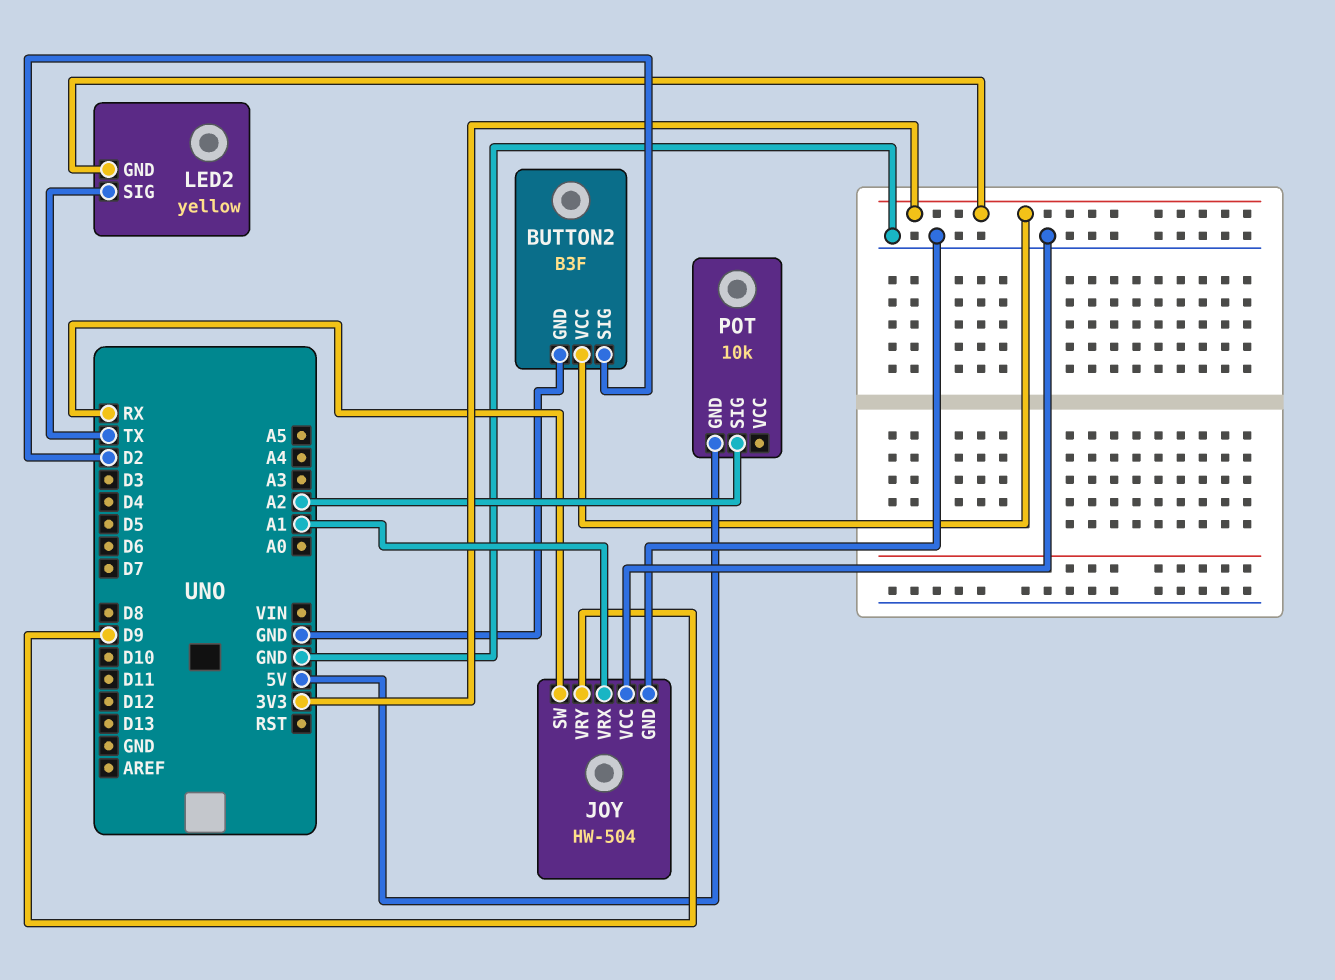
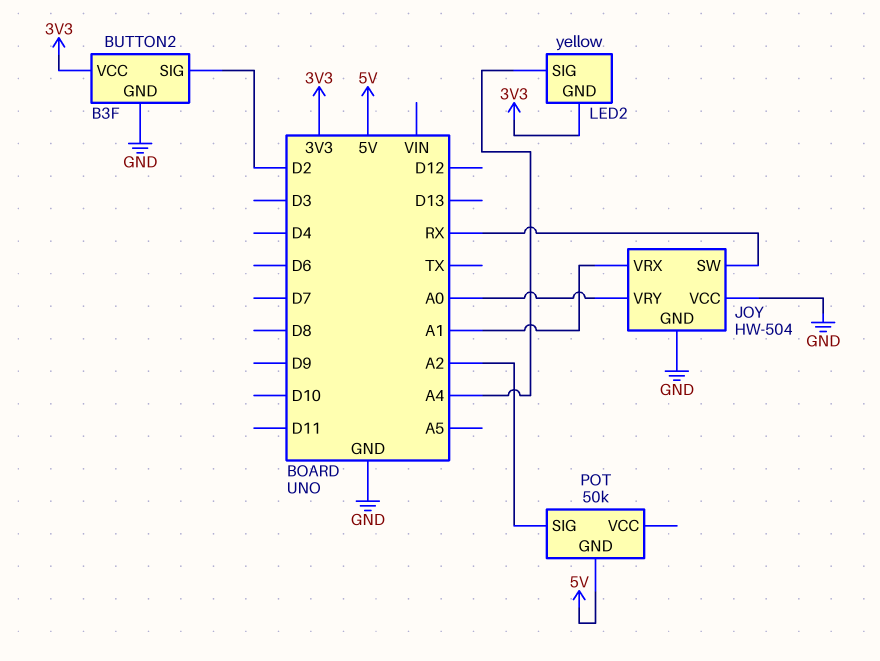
JOY pin VRY: D9 -> A0
LED2 pin SIG: TX -> A4
POT: 10k -> 50k

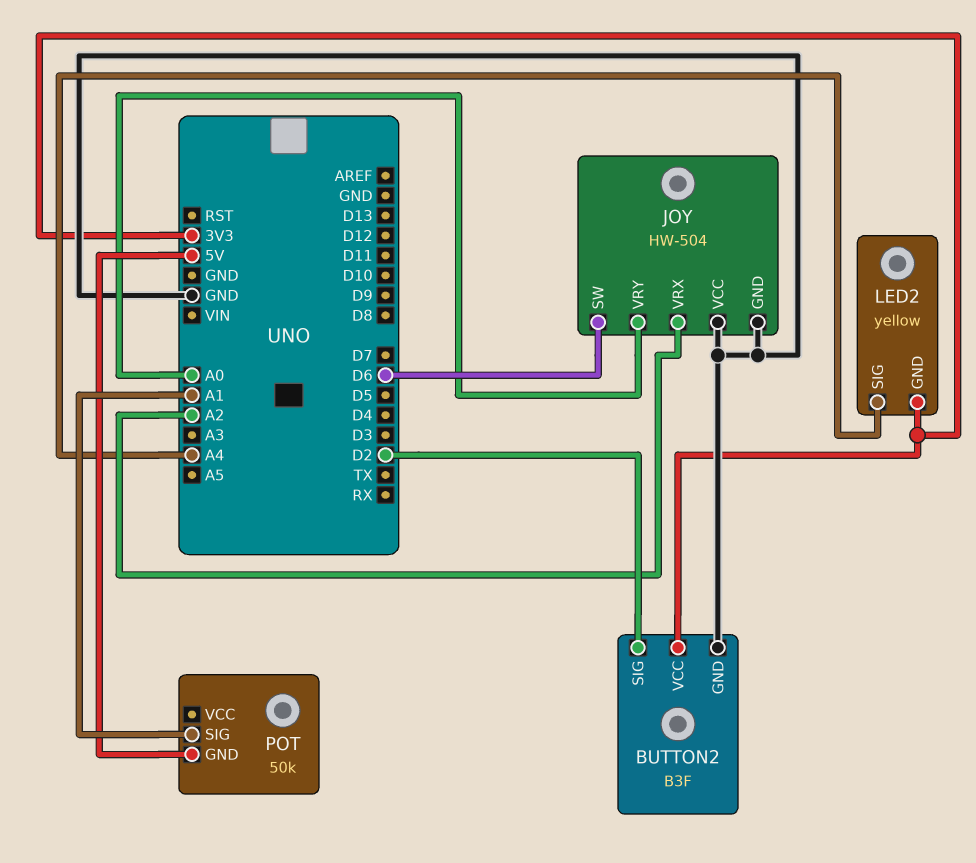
JOY pin SW: RX -> D6
JOY pin VRX: A1 -> A2
POT pin SIG: A2 -> A1

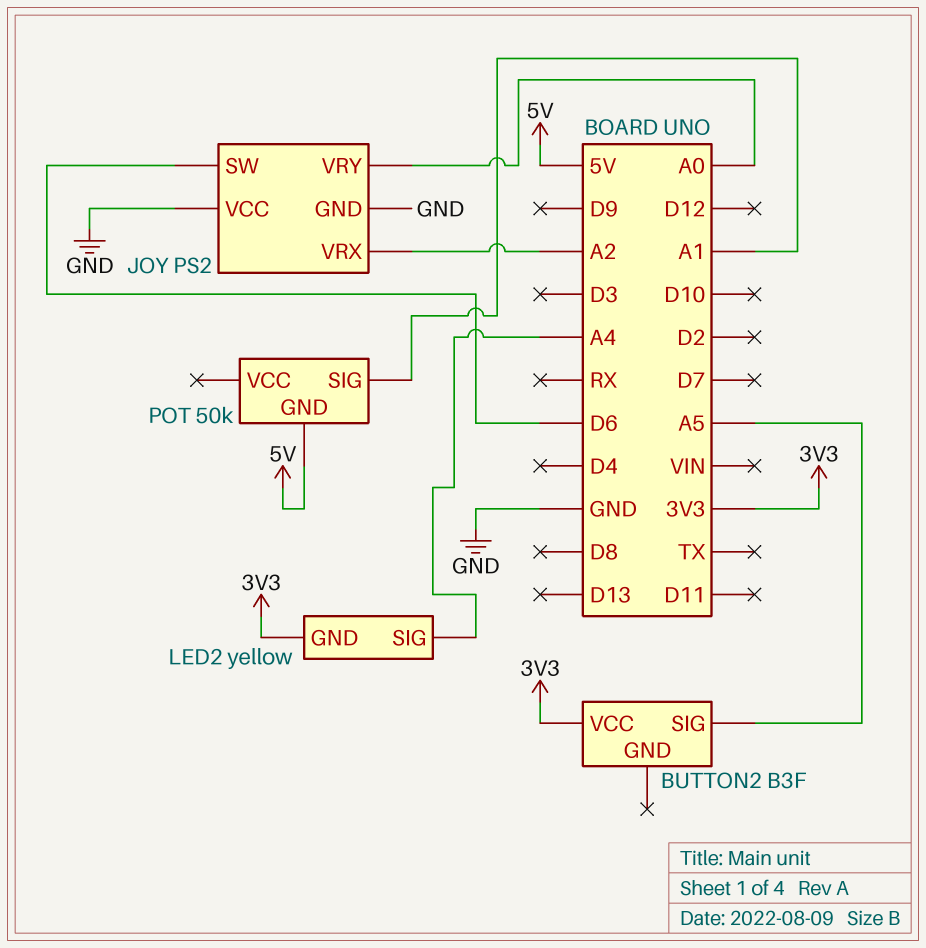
BUTTON2 pin GND: GND -> none
BUTTON2 pin SIG: D2 -> A5
JOY: HW-504 -> PS2

